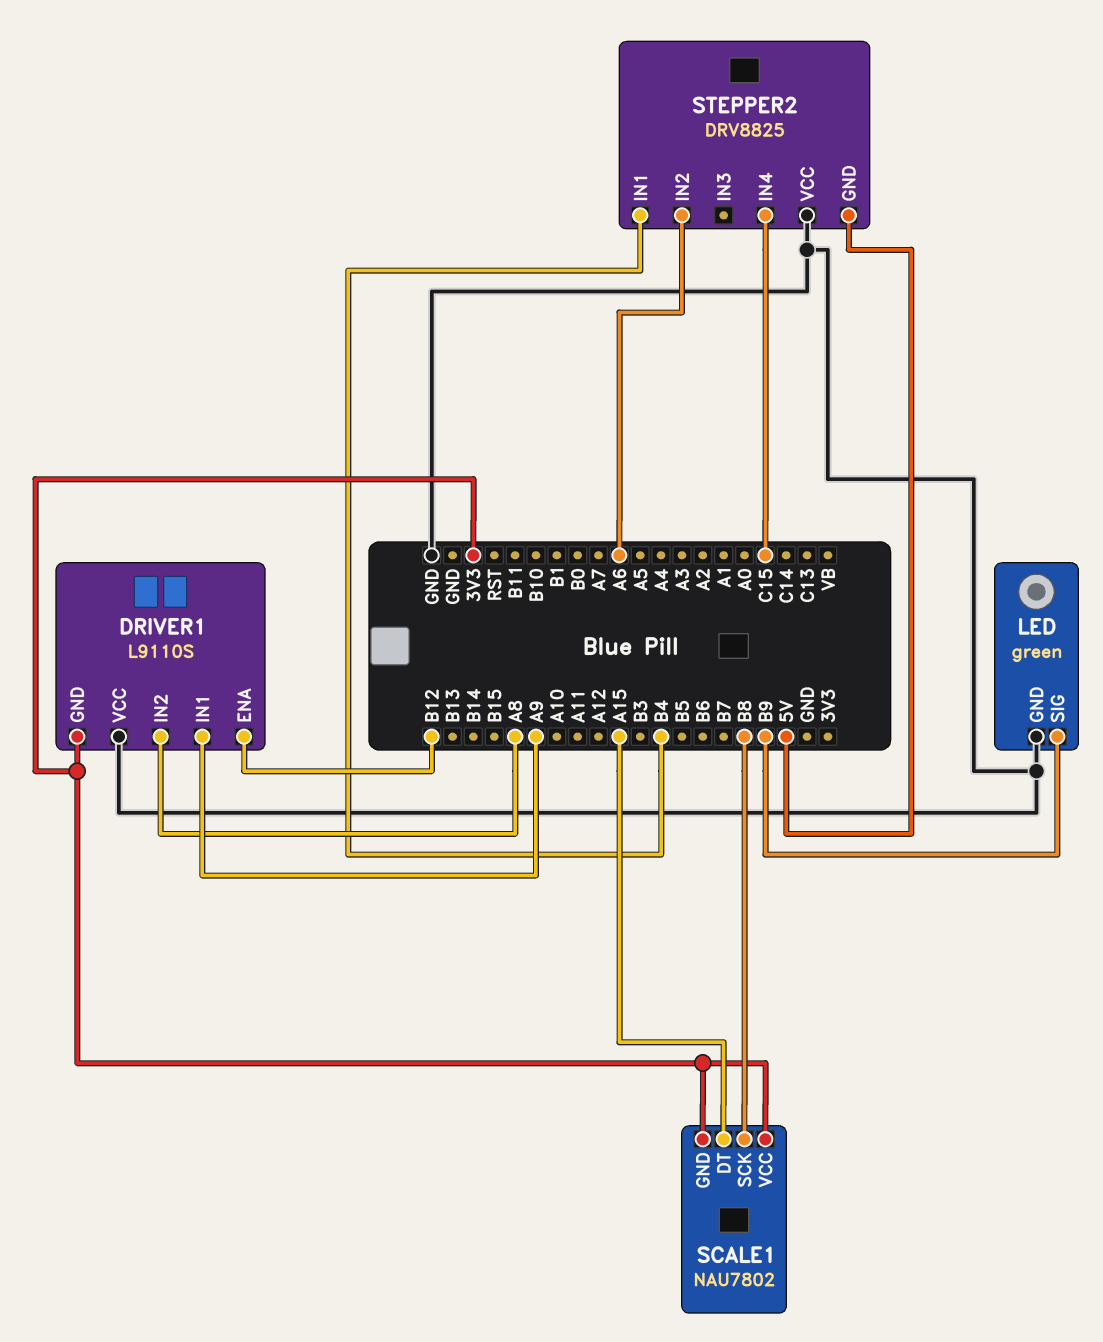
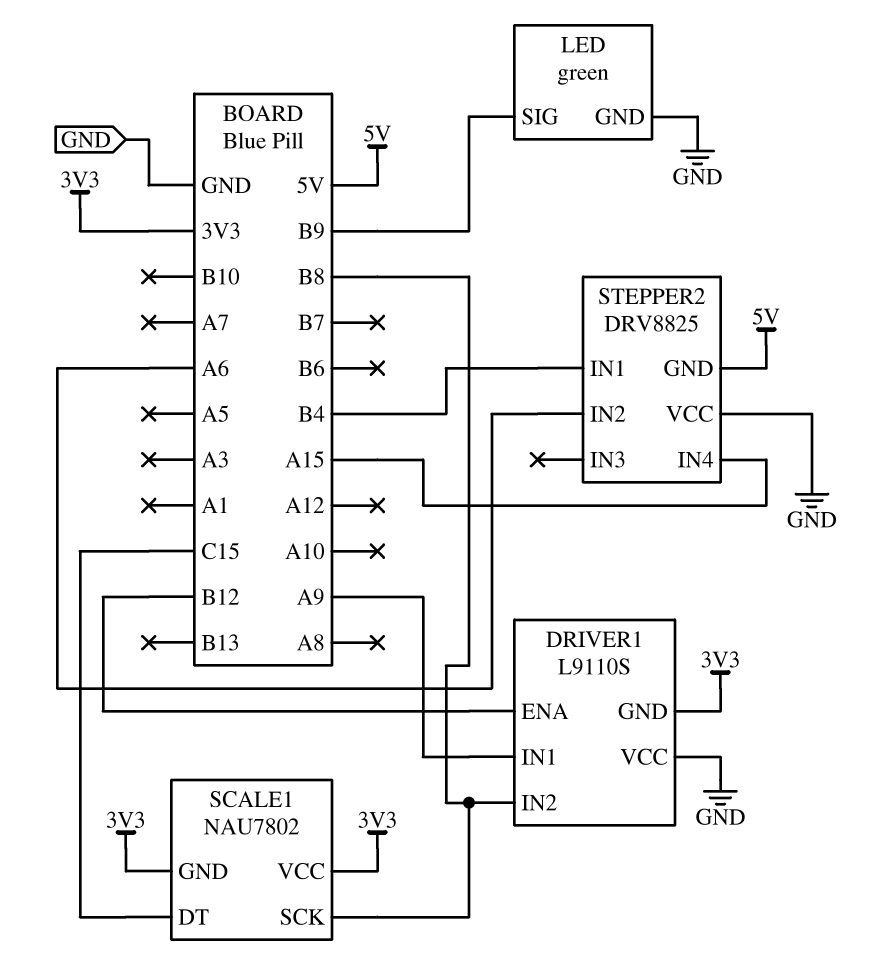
DRIVER1 pin IN2: A8 -> B8
SCALE1 pin DT: A15 -> C15
STEPPER2 pin IN4: C15 -> A15

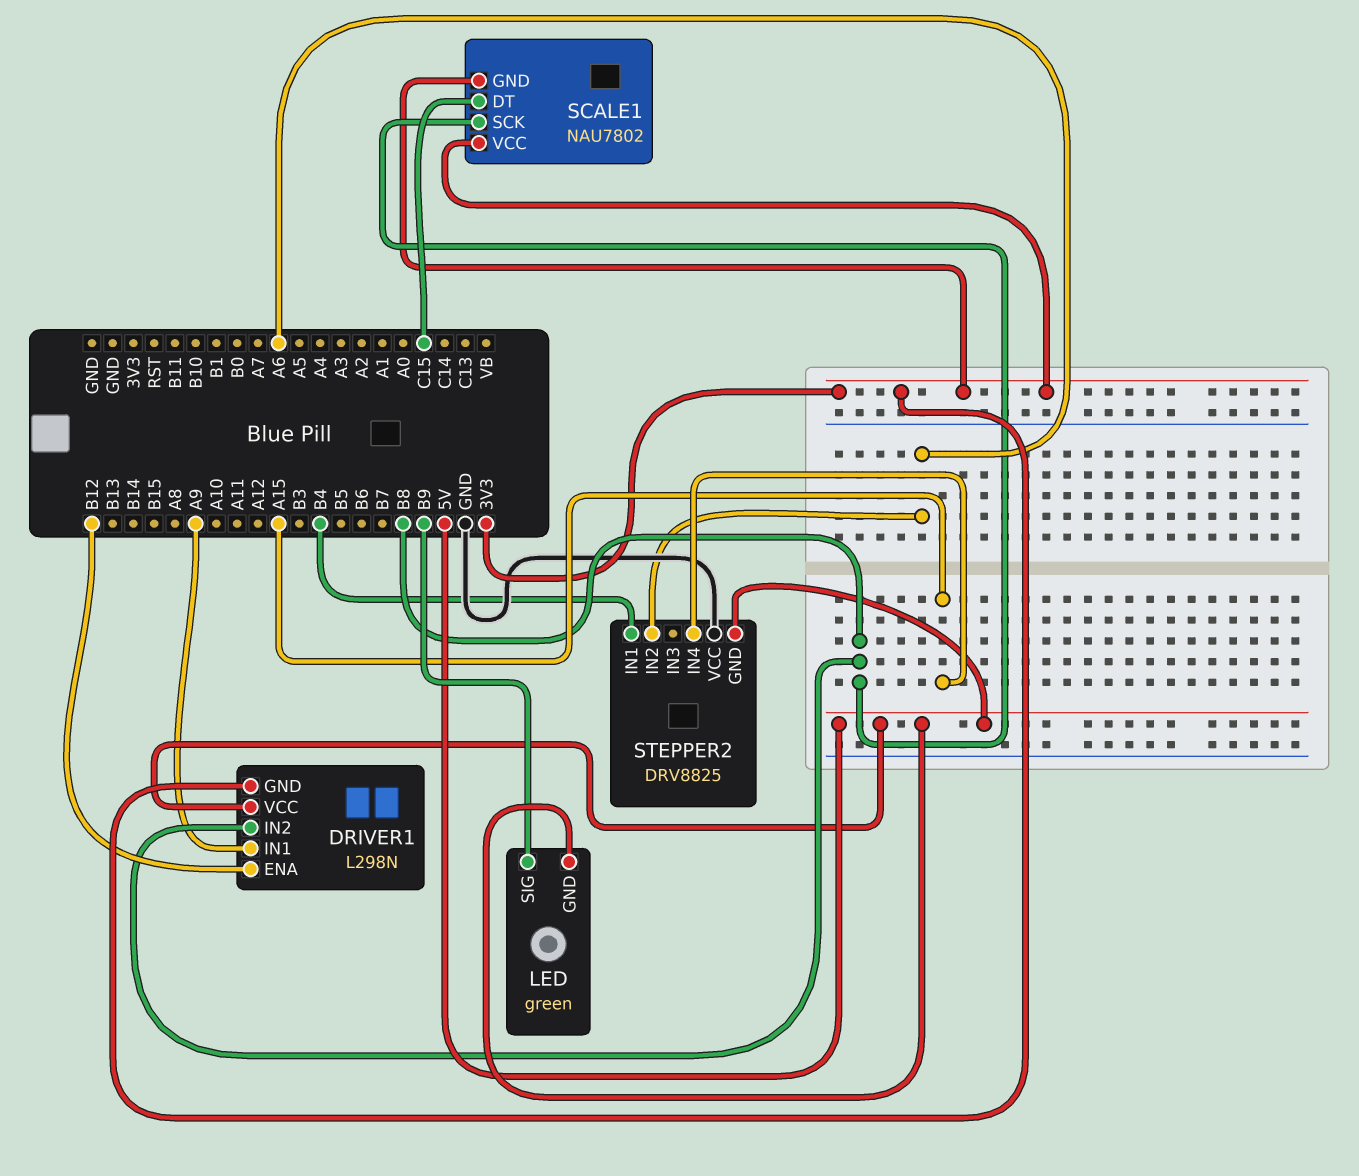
DRIVER1: L9110S -> L298N
DRIVER1 pin VCC: GND -> 5V
LED pin GND: GND -> 5V

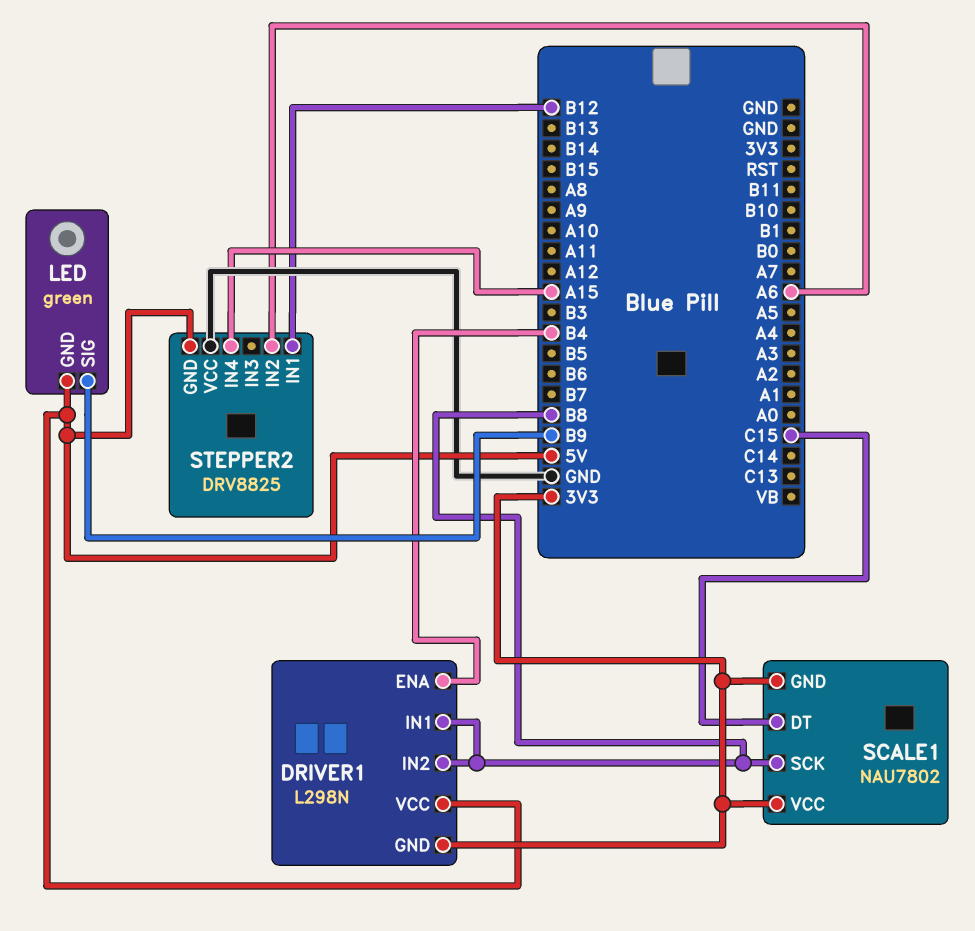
DRIVER1 pin ENA: B12 -> B4
DRIVER1 pin IN1: A9 -> B8
STEPPER2 pin IN1: B4 -> B12

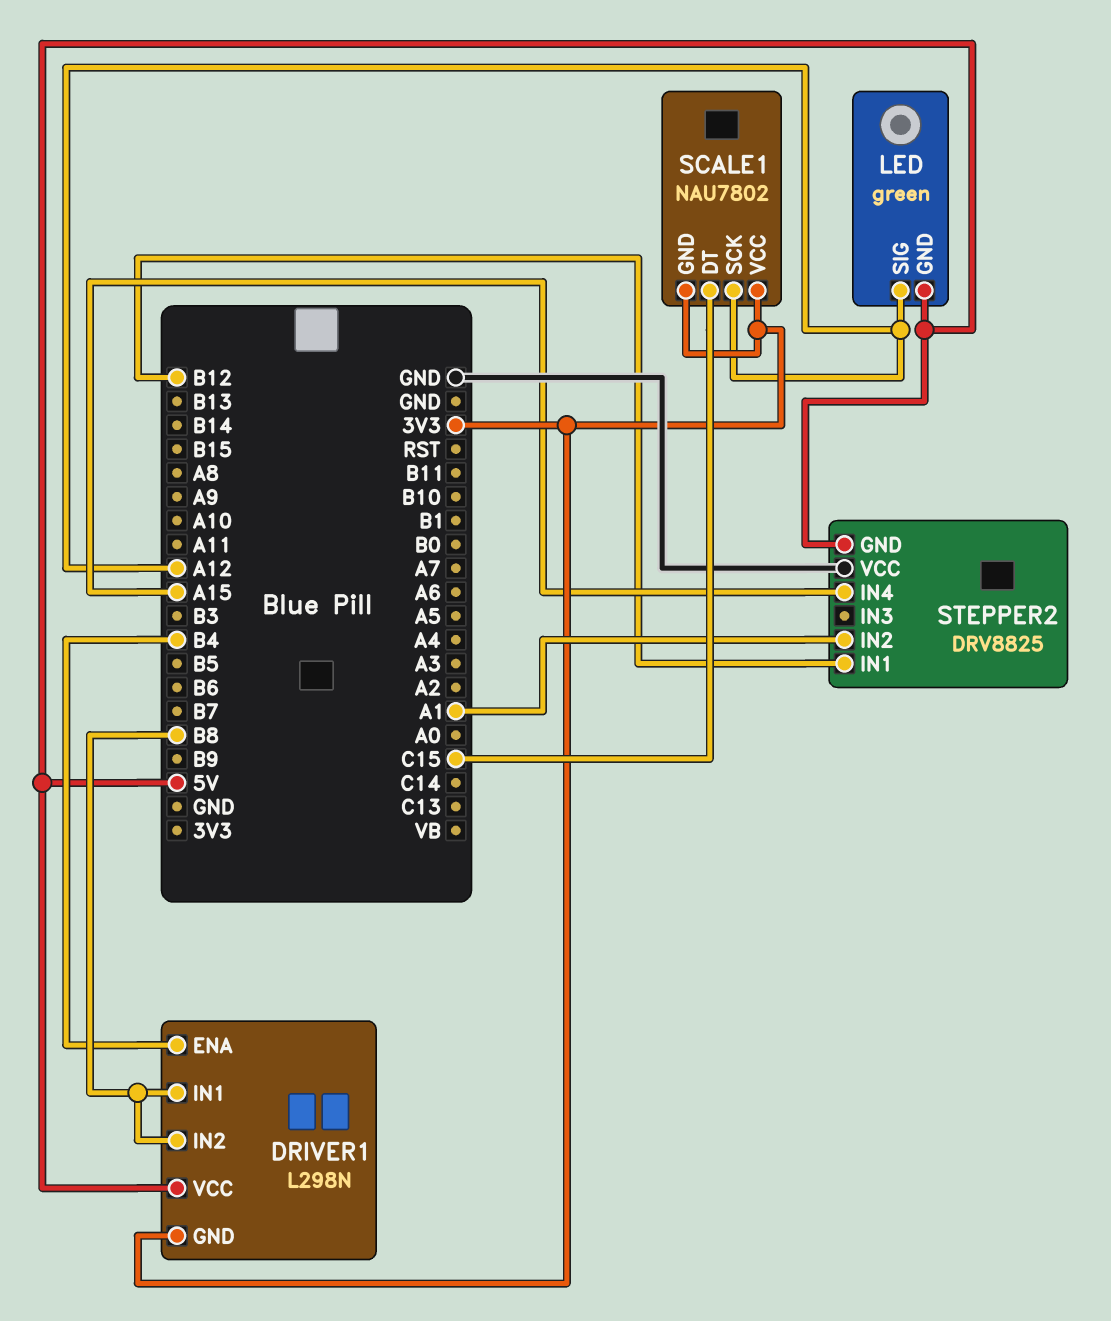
LED pin SIG: B9 -> A12
SCALE1 pin SCK: B8 -> A12
STEPPER2 pin IN2: A6 -> A1

